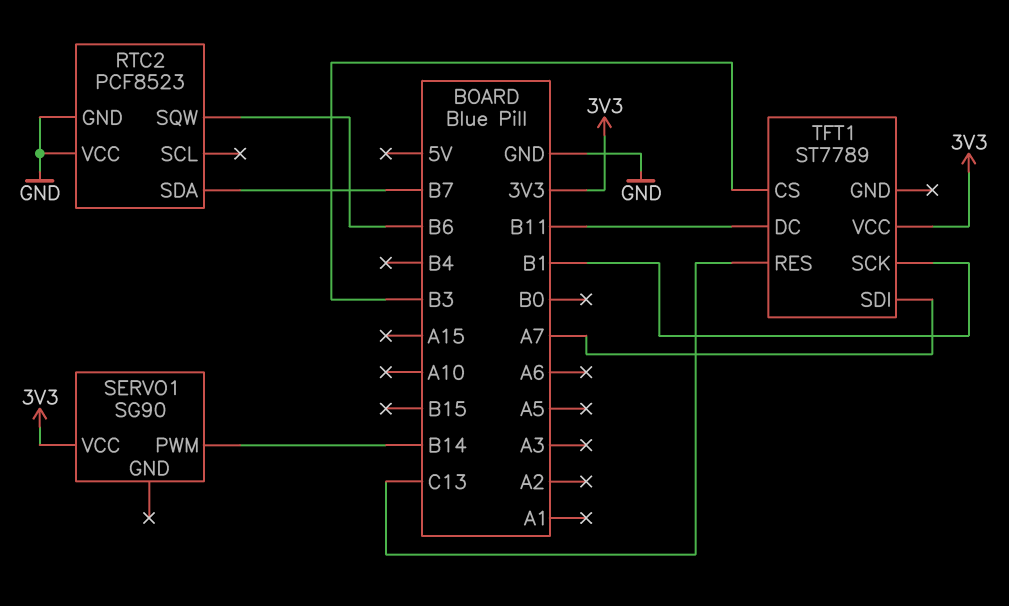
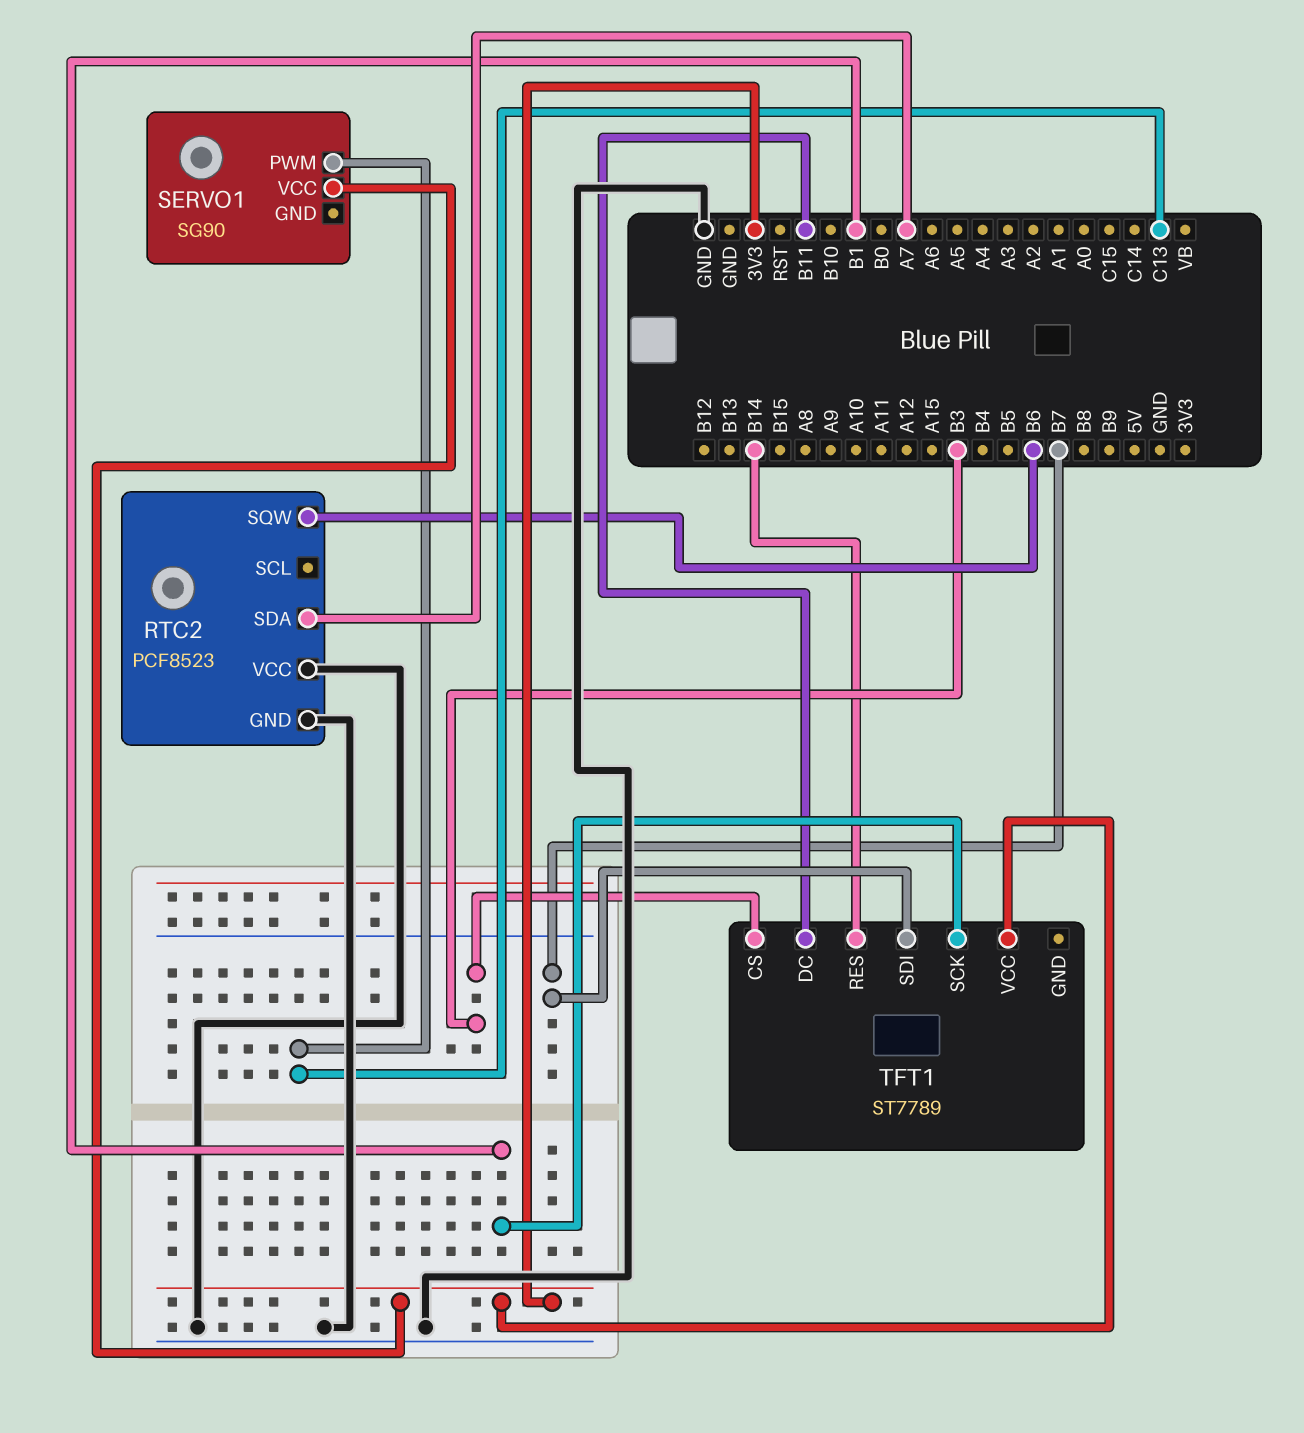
RTC2 pin SDA: B7 -> A7
SERVO1 pin PWM: B14 -> C13
TFT1 pin RES: C13 -> B14
TFT1 pin SDI: A7 -> B7

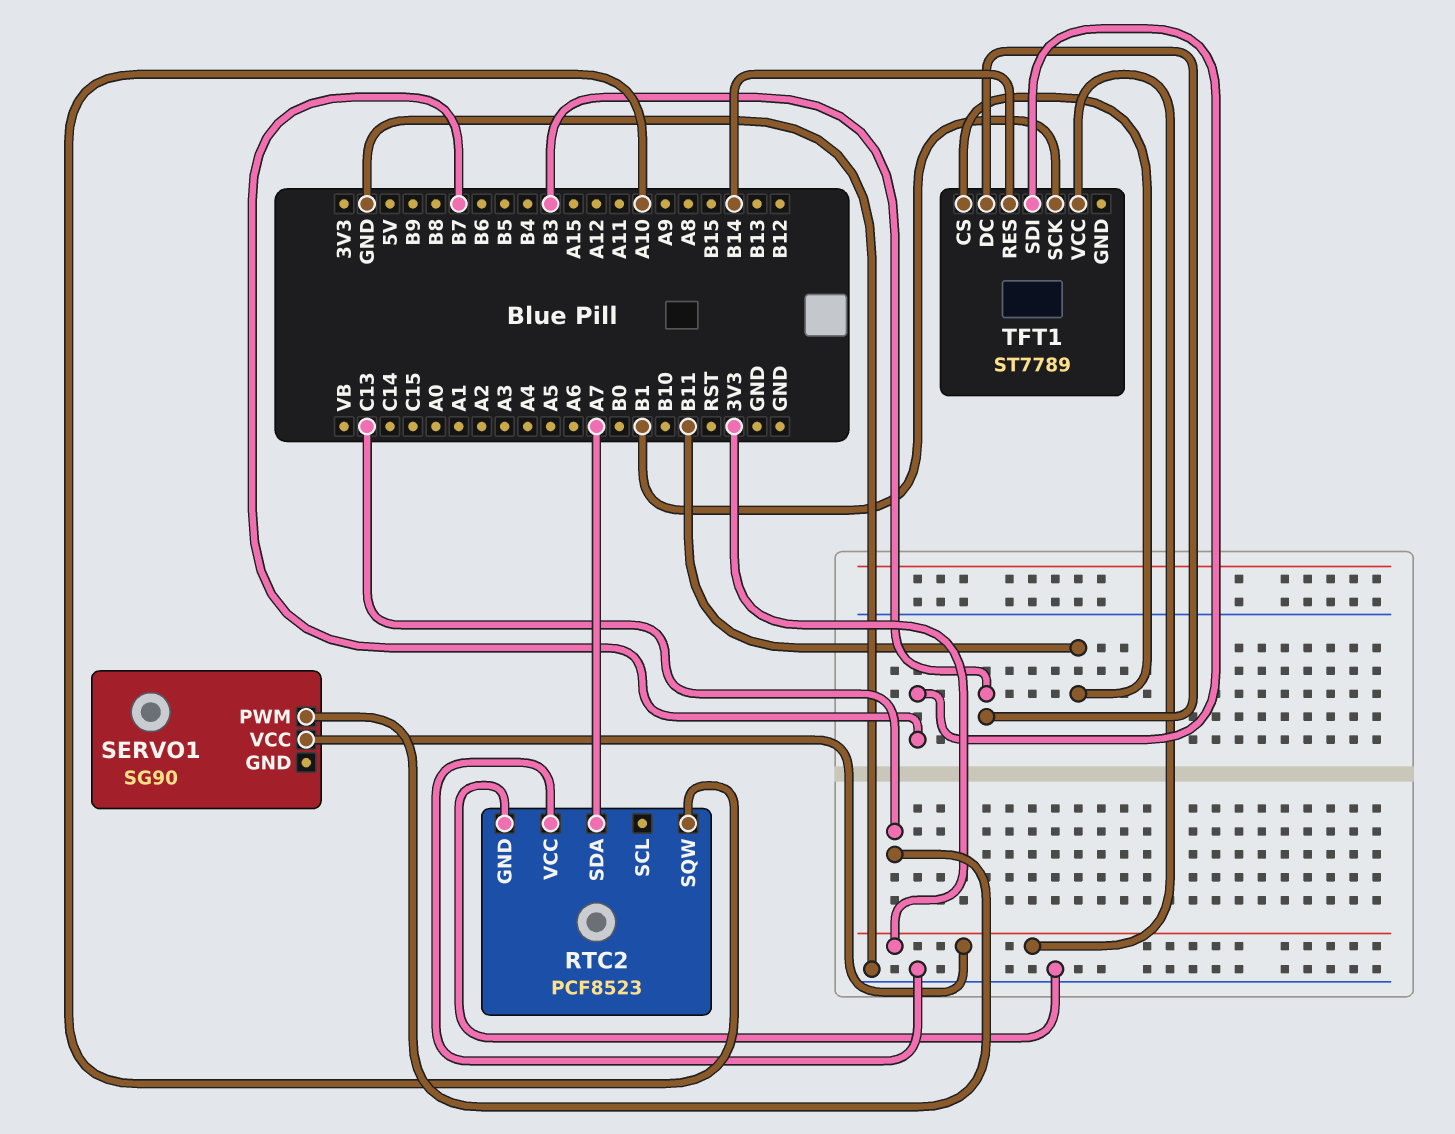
RTC2 pin SQW: B6 -> A10
TFT1 pin CS: B3 -> B11
TFT1 pin DC: B11 -> B3

